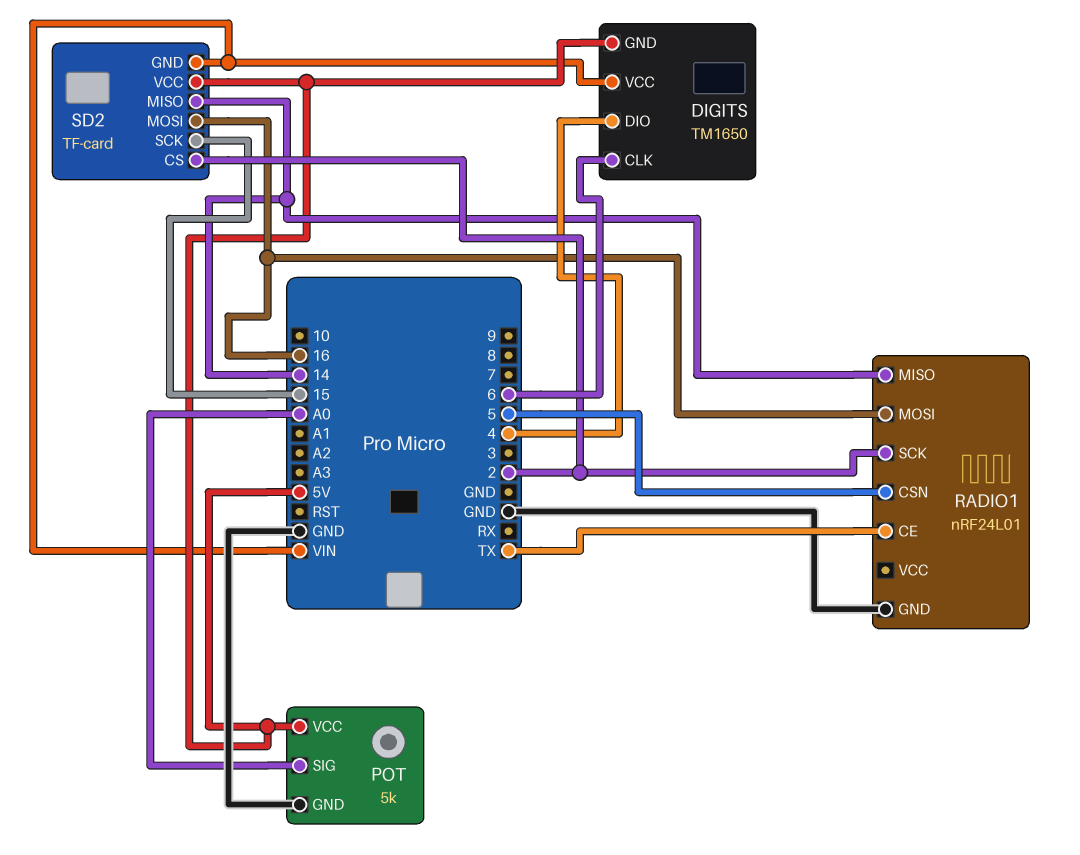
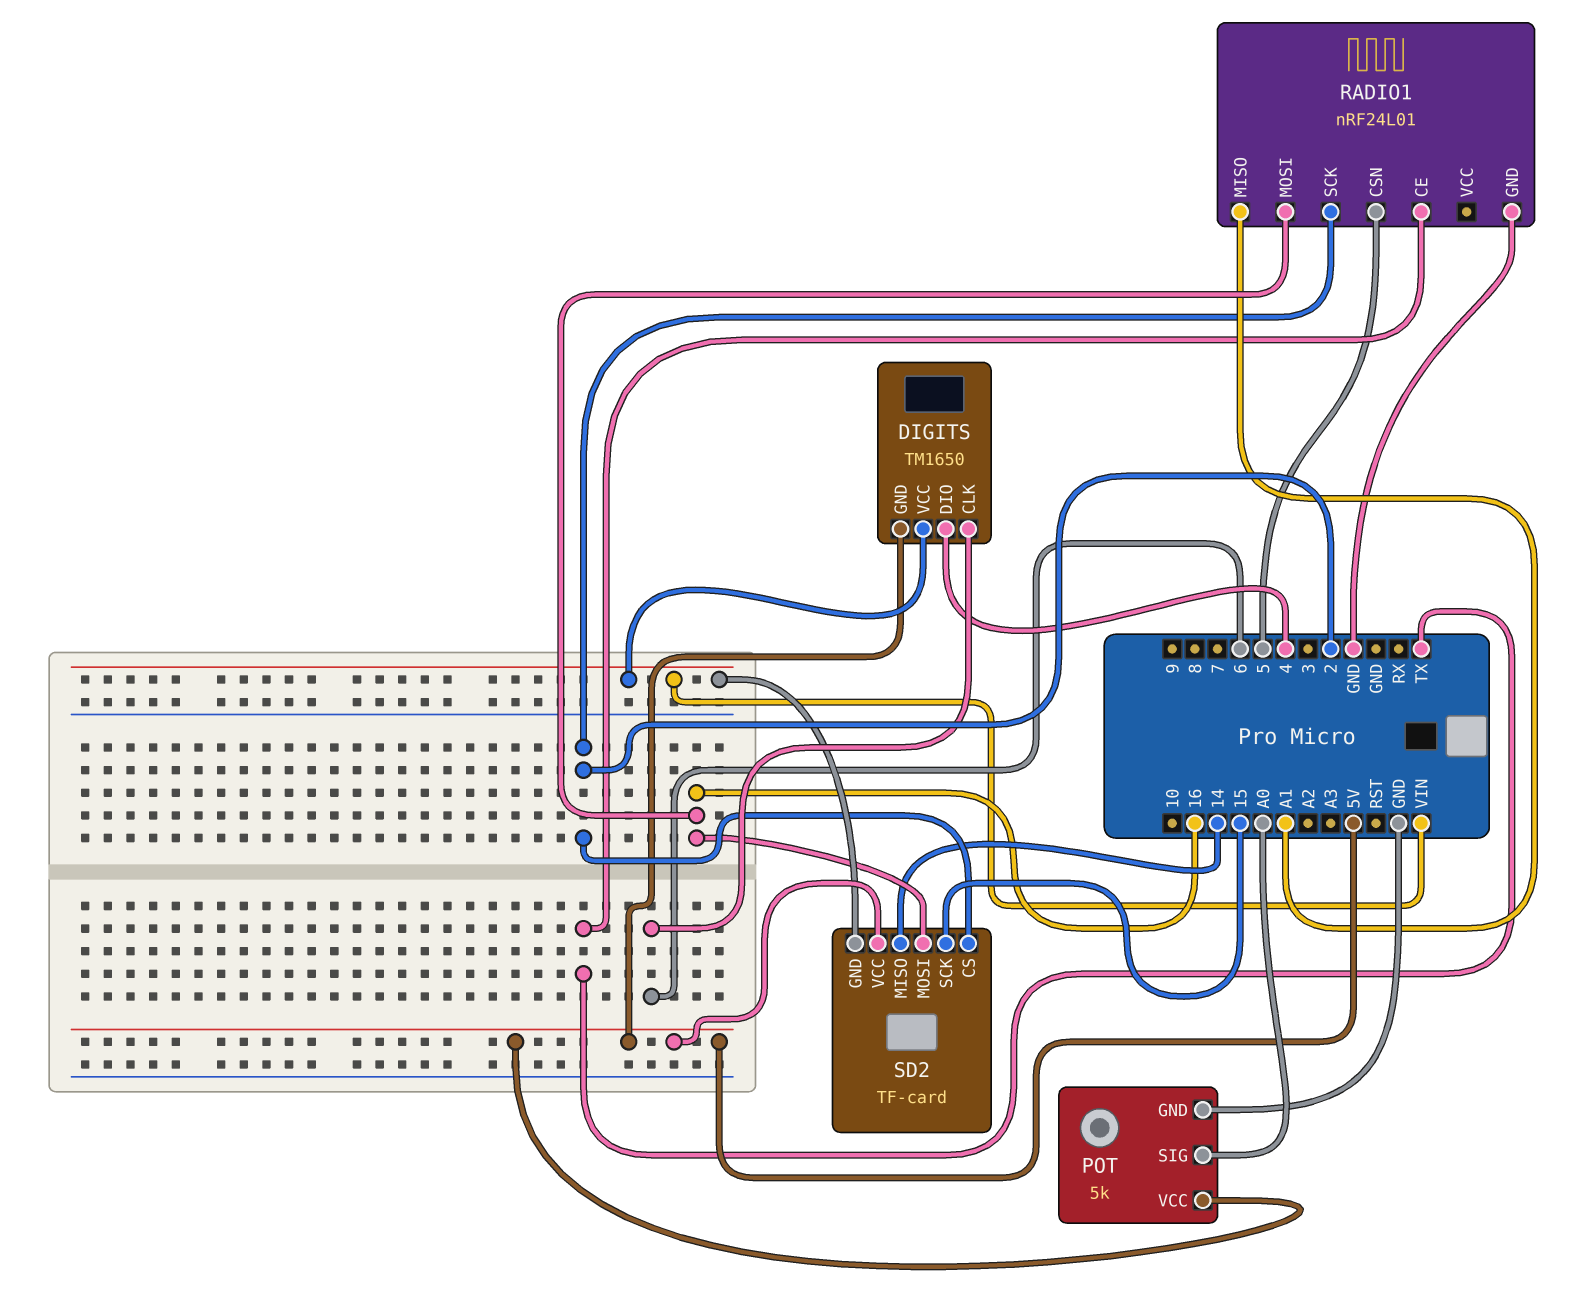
RADIO1 pin MISO: 14 -> A1

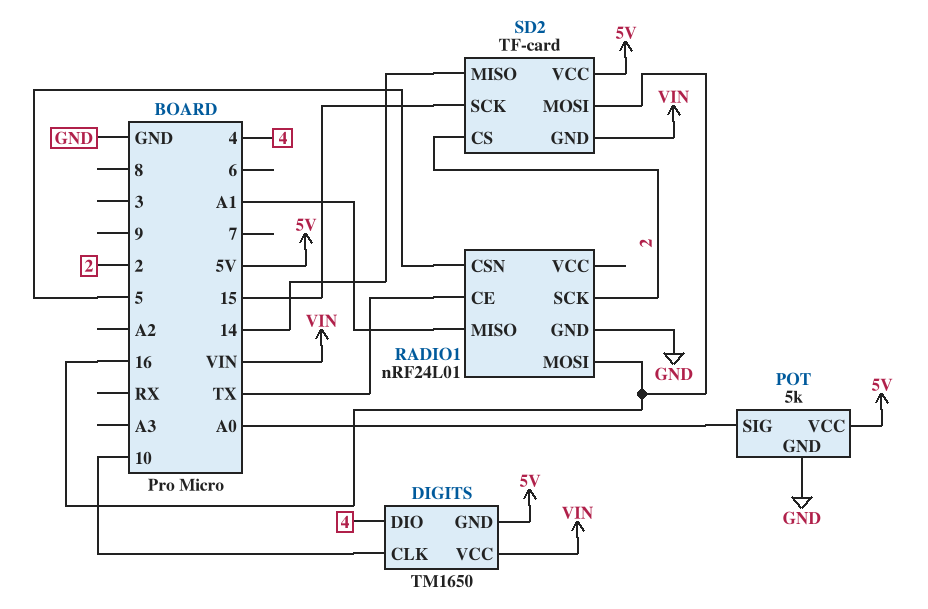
DIGITS pin CLK: 6 -> 10

